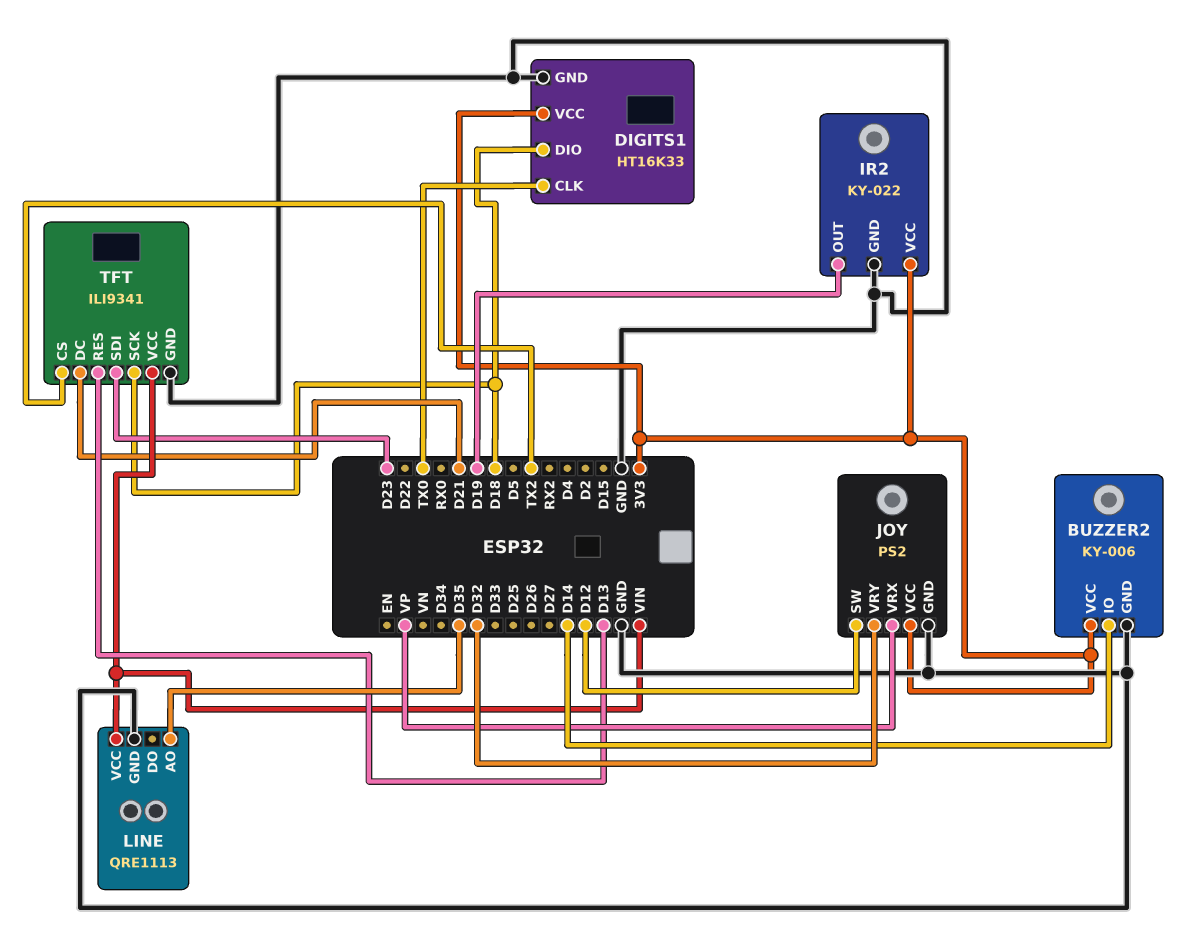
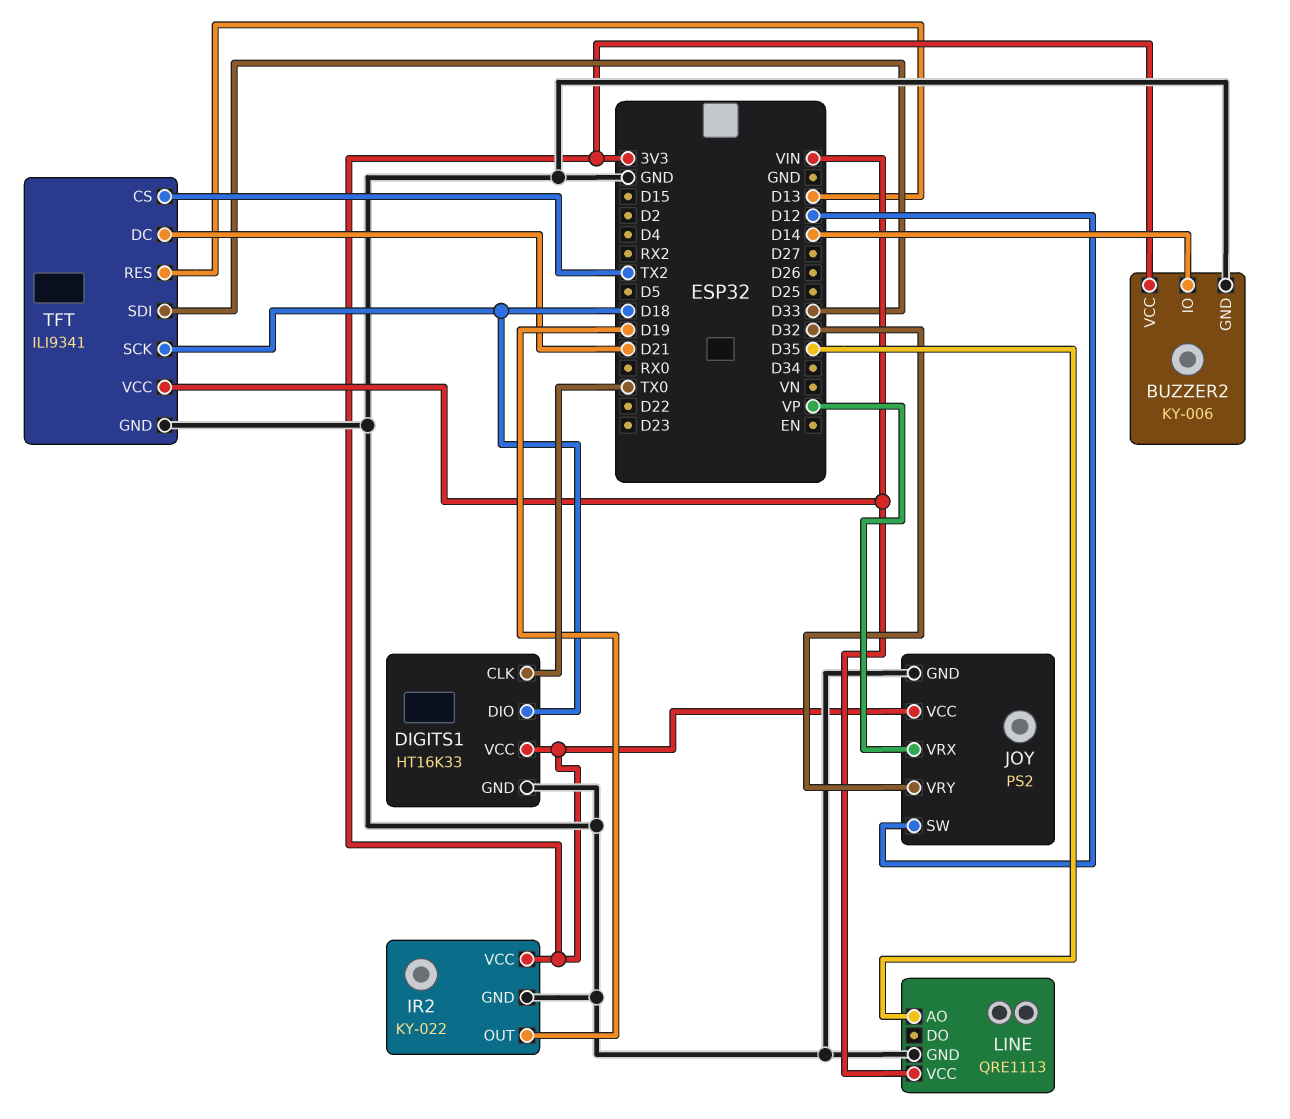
TFT pin SDI: D23 -> D33

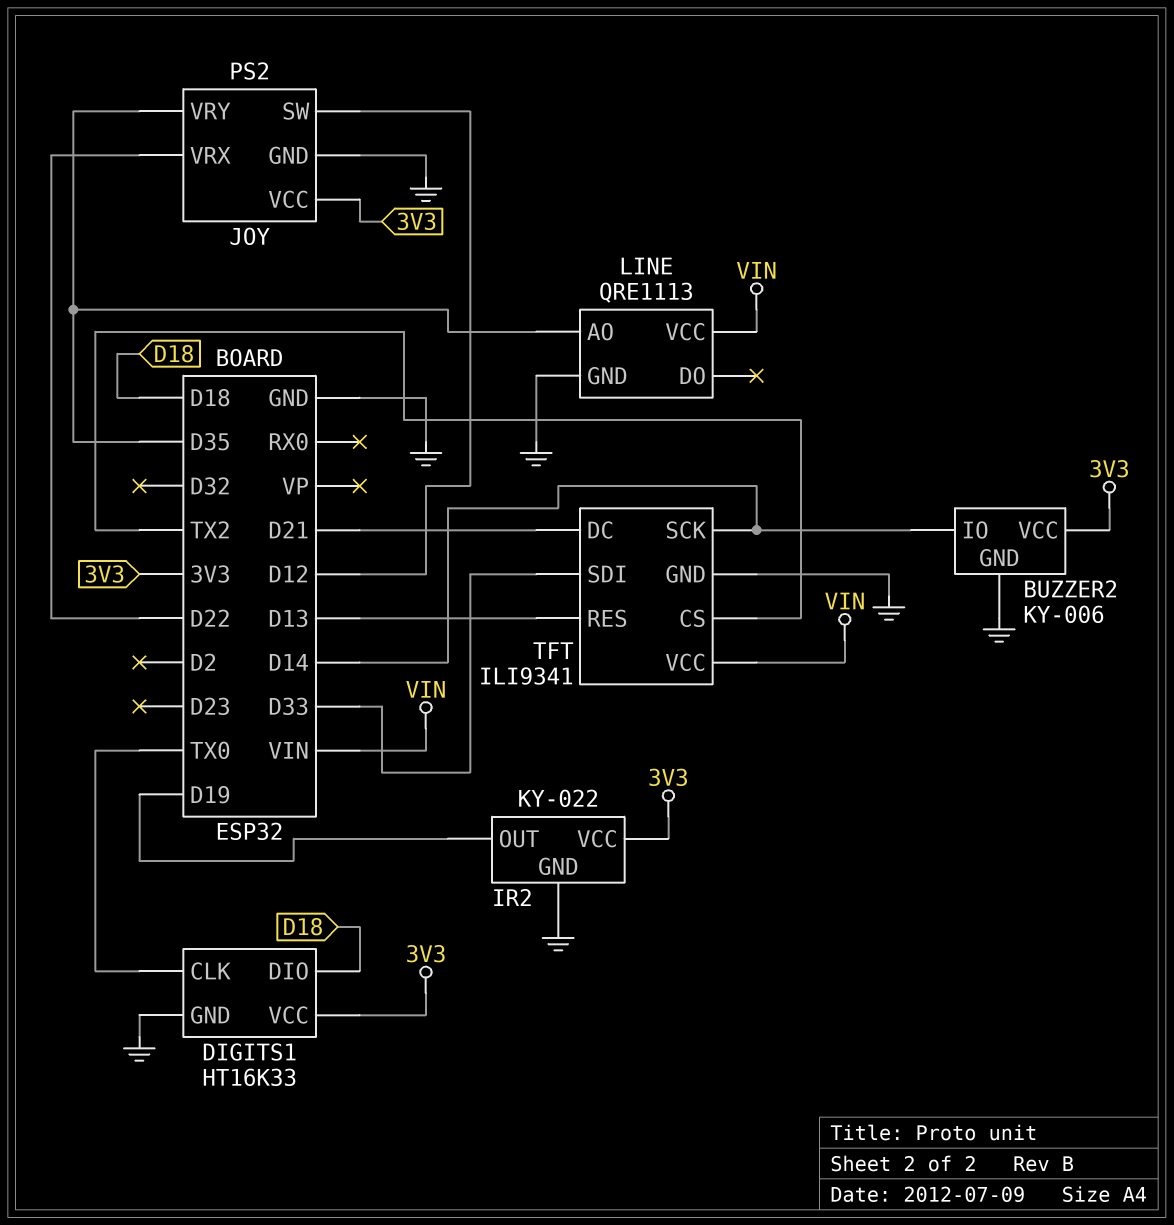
JOY pin VRX: VP -> D22
JOY pin VRY: D32 -> D35
TFT pin SCK: D18 -> D14

